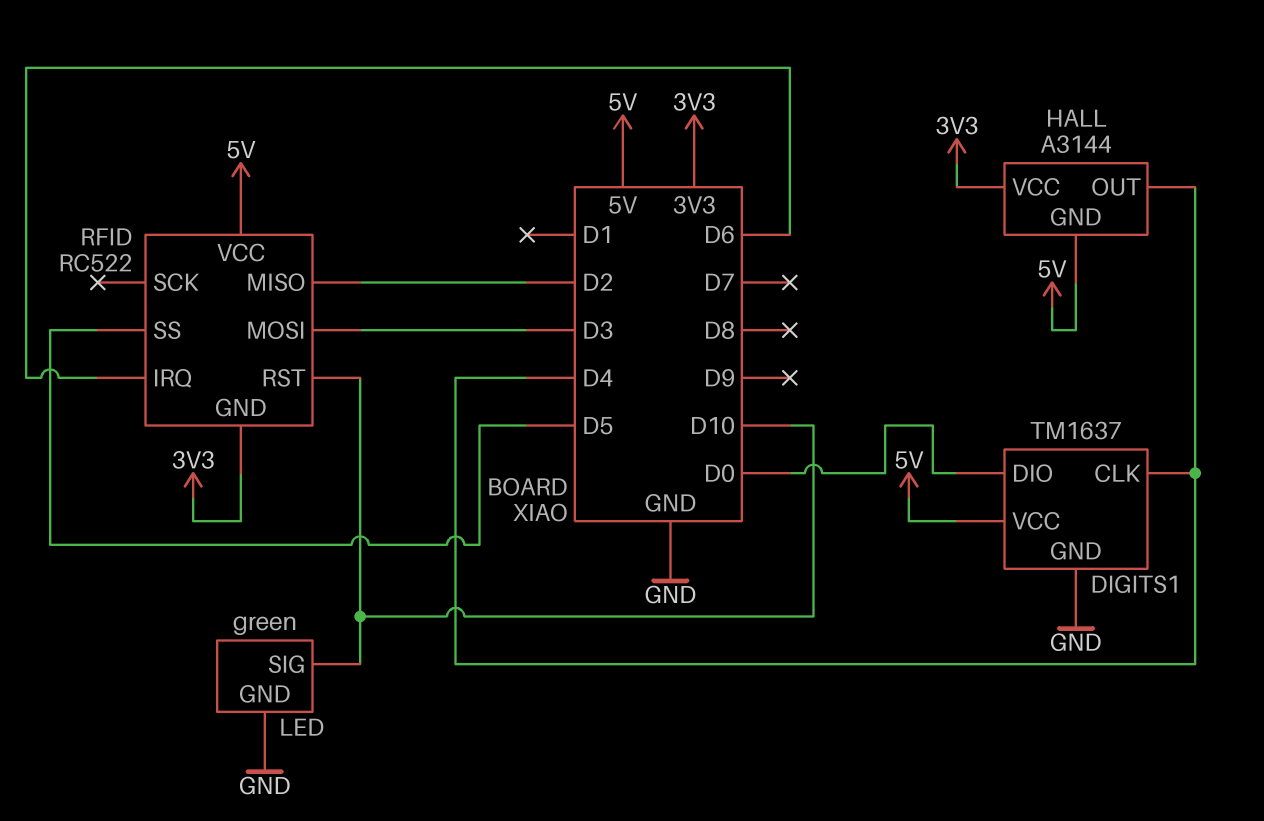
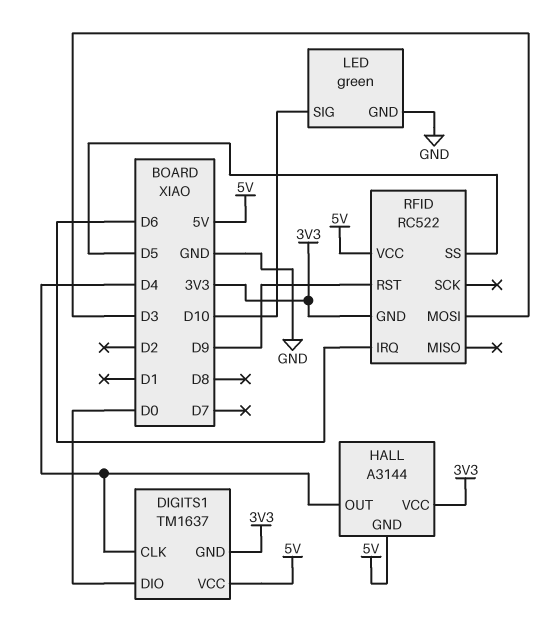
DIGITS1 pin GND: GND -> 3V3
RFID pin MISO: D2 -> none
RFID pin RST: D10 -> D9

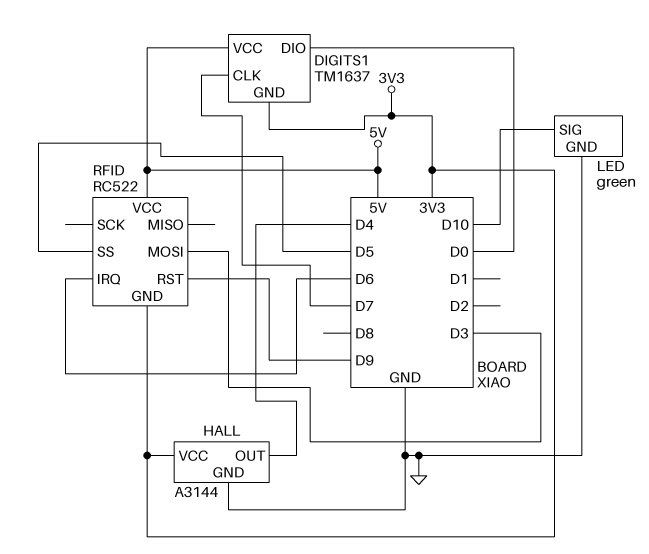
DIGITS1 pin CLK: D4 -> D7
HALL pin GND: 5V -> GND

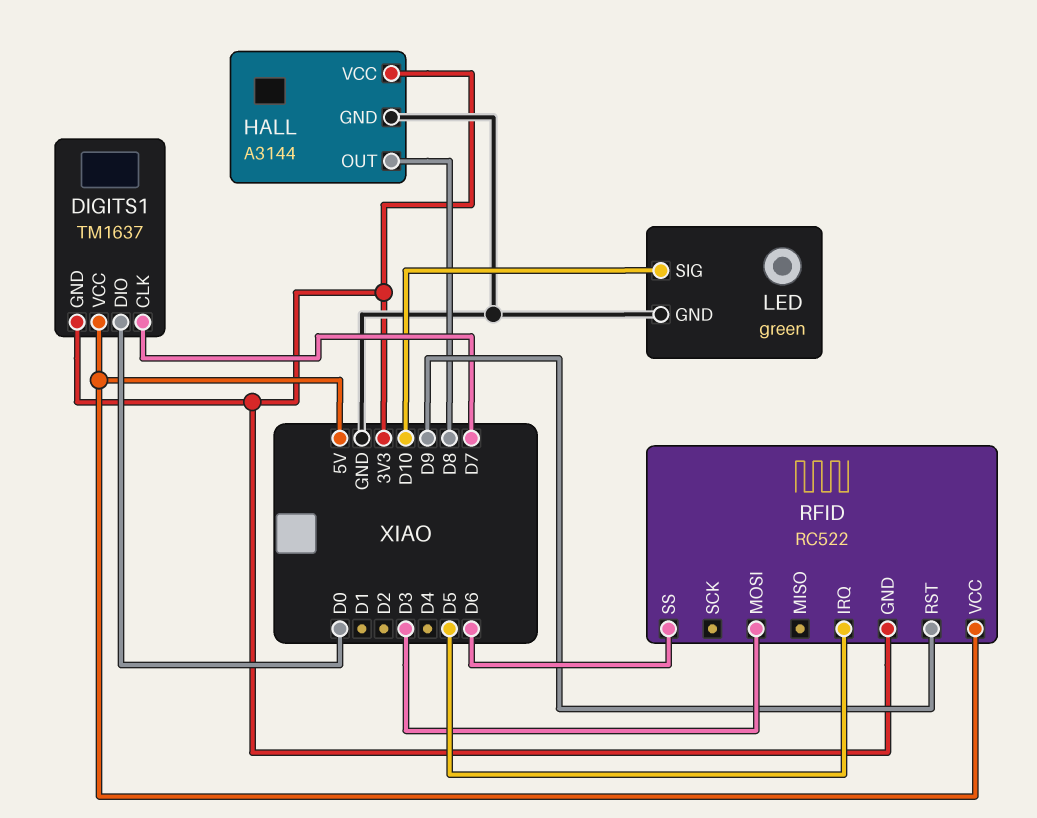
HALL pin OUT: D4 -> D8
RFID pin IRQ: D6 -> D5
RFID pin SS: D5 -> D6

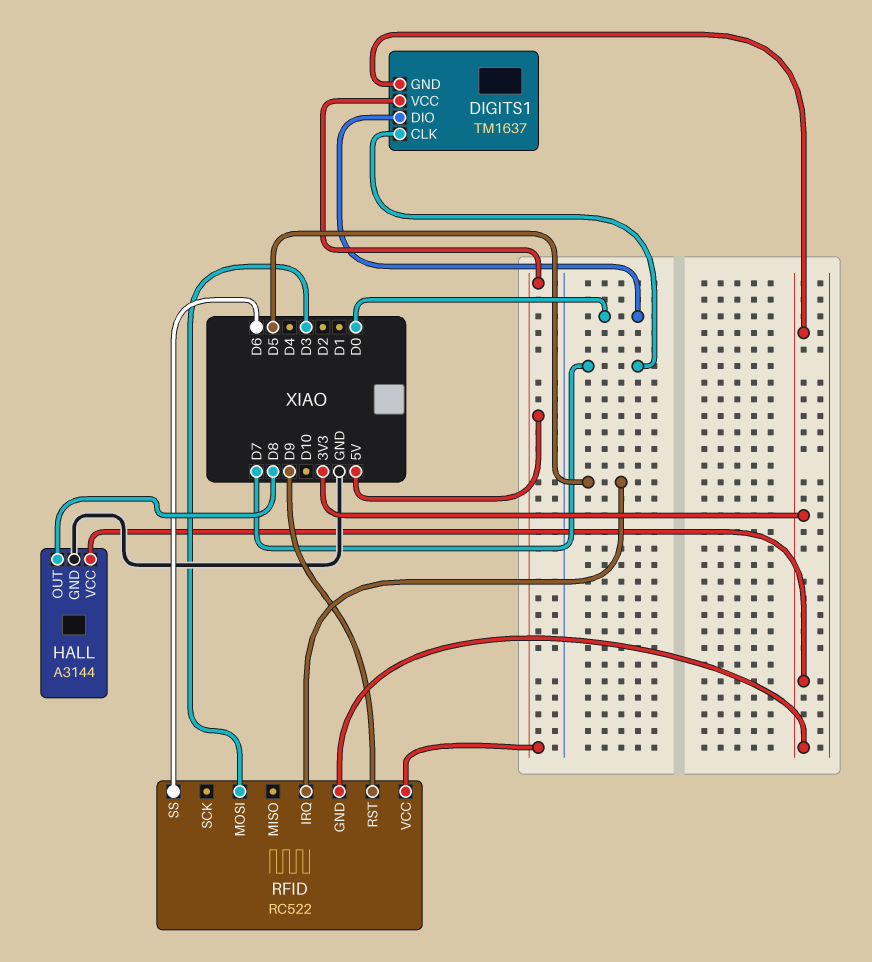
LED: green -> none
LED pin GND: GND -> none
LED pin SIG: D10 -> none

